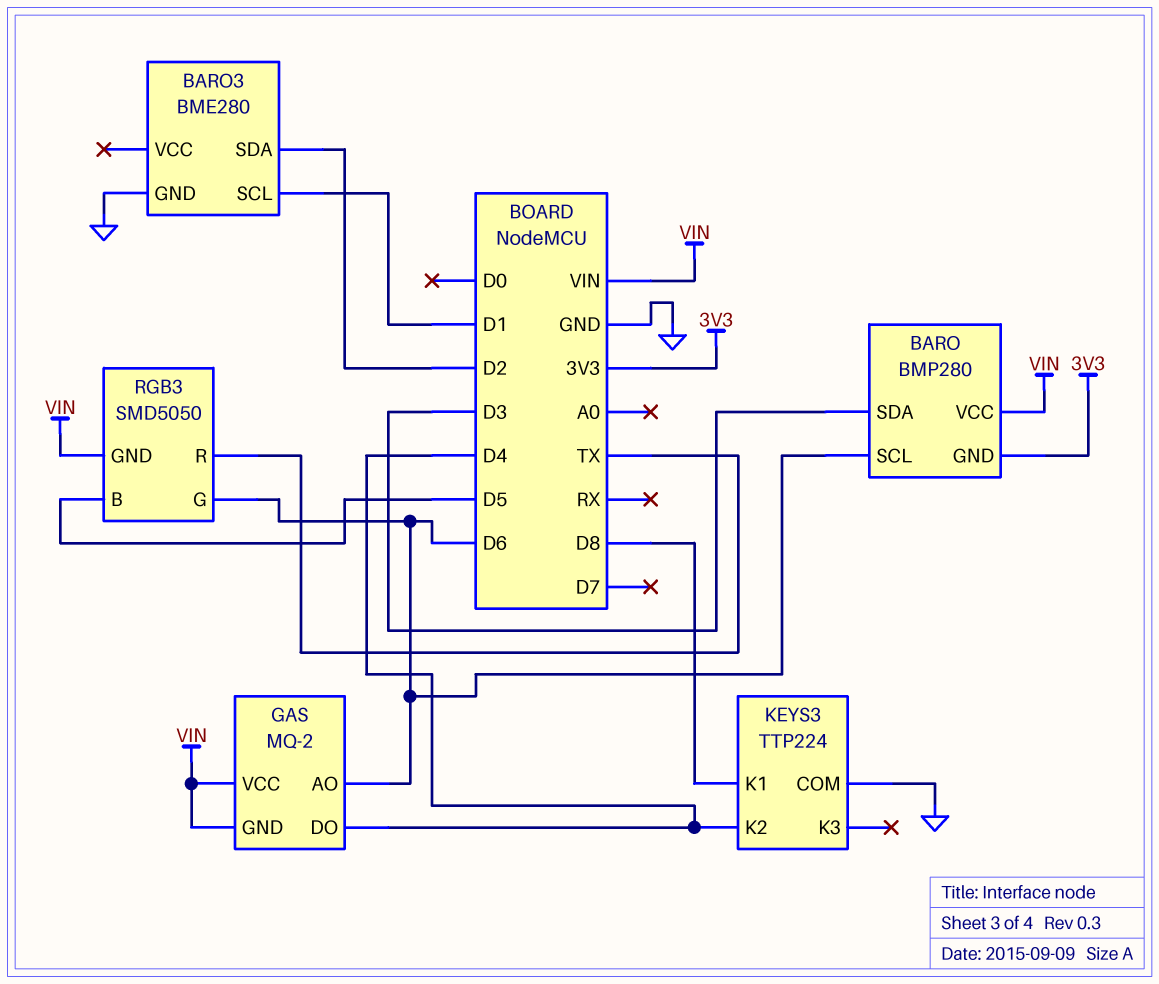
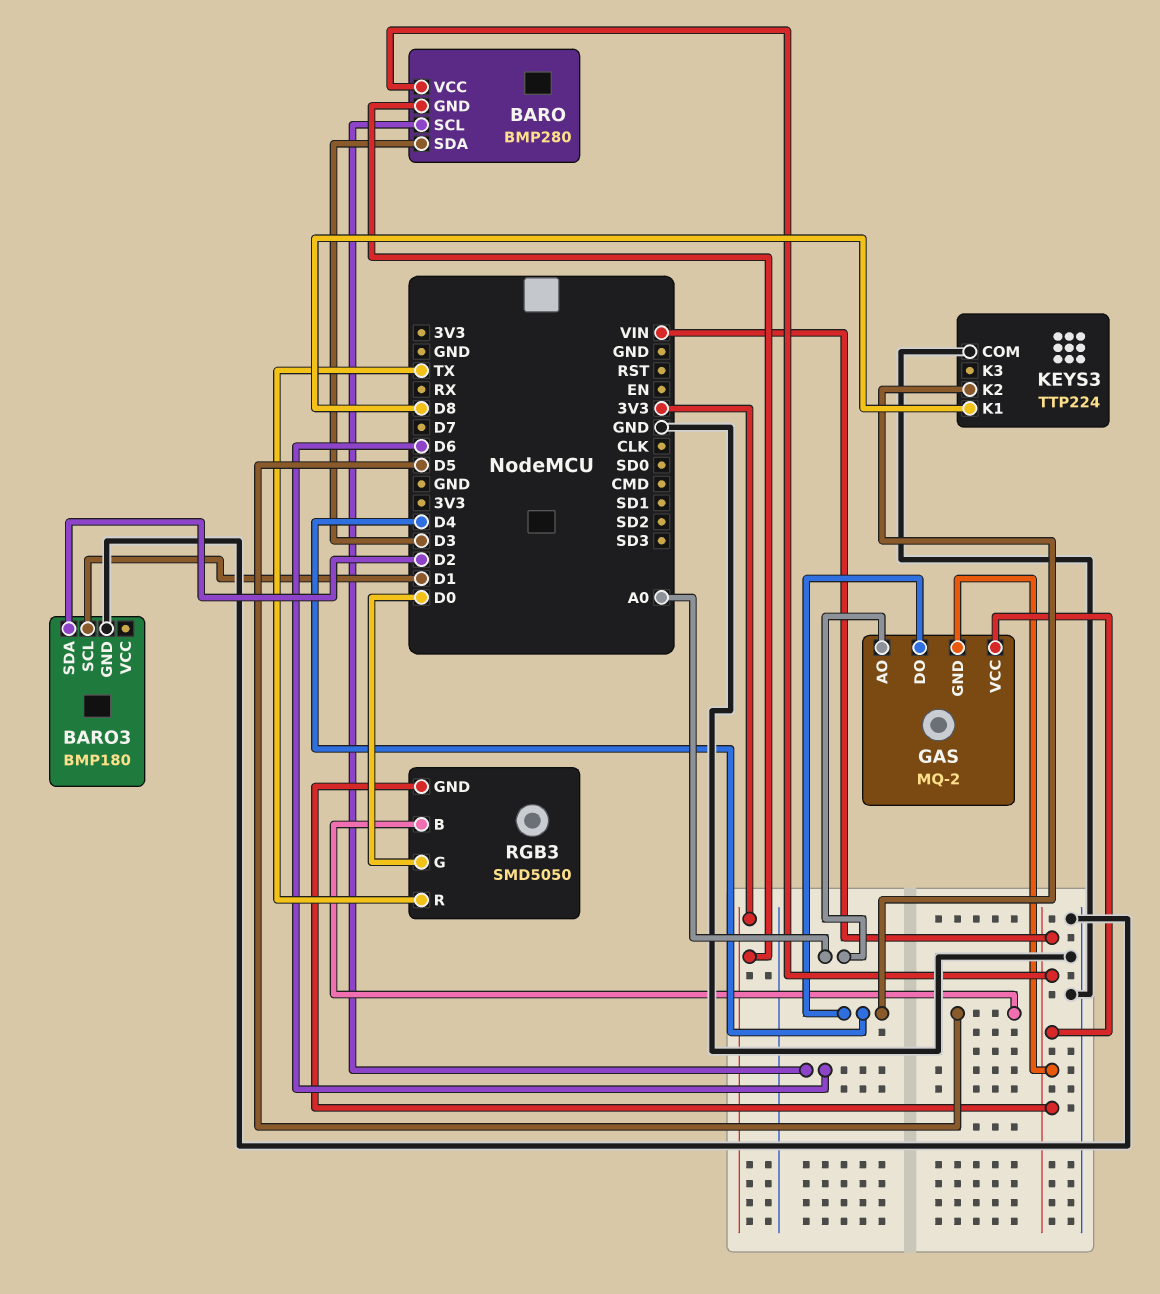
BARO3: BME280 -> BMP180
GAS pin AO: D6 -> A0
RGB3 pin G: D6 -> D0

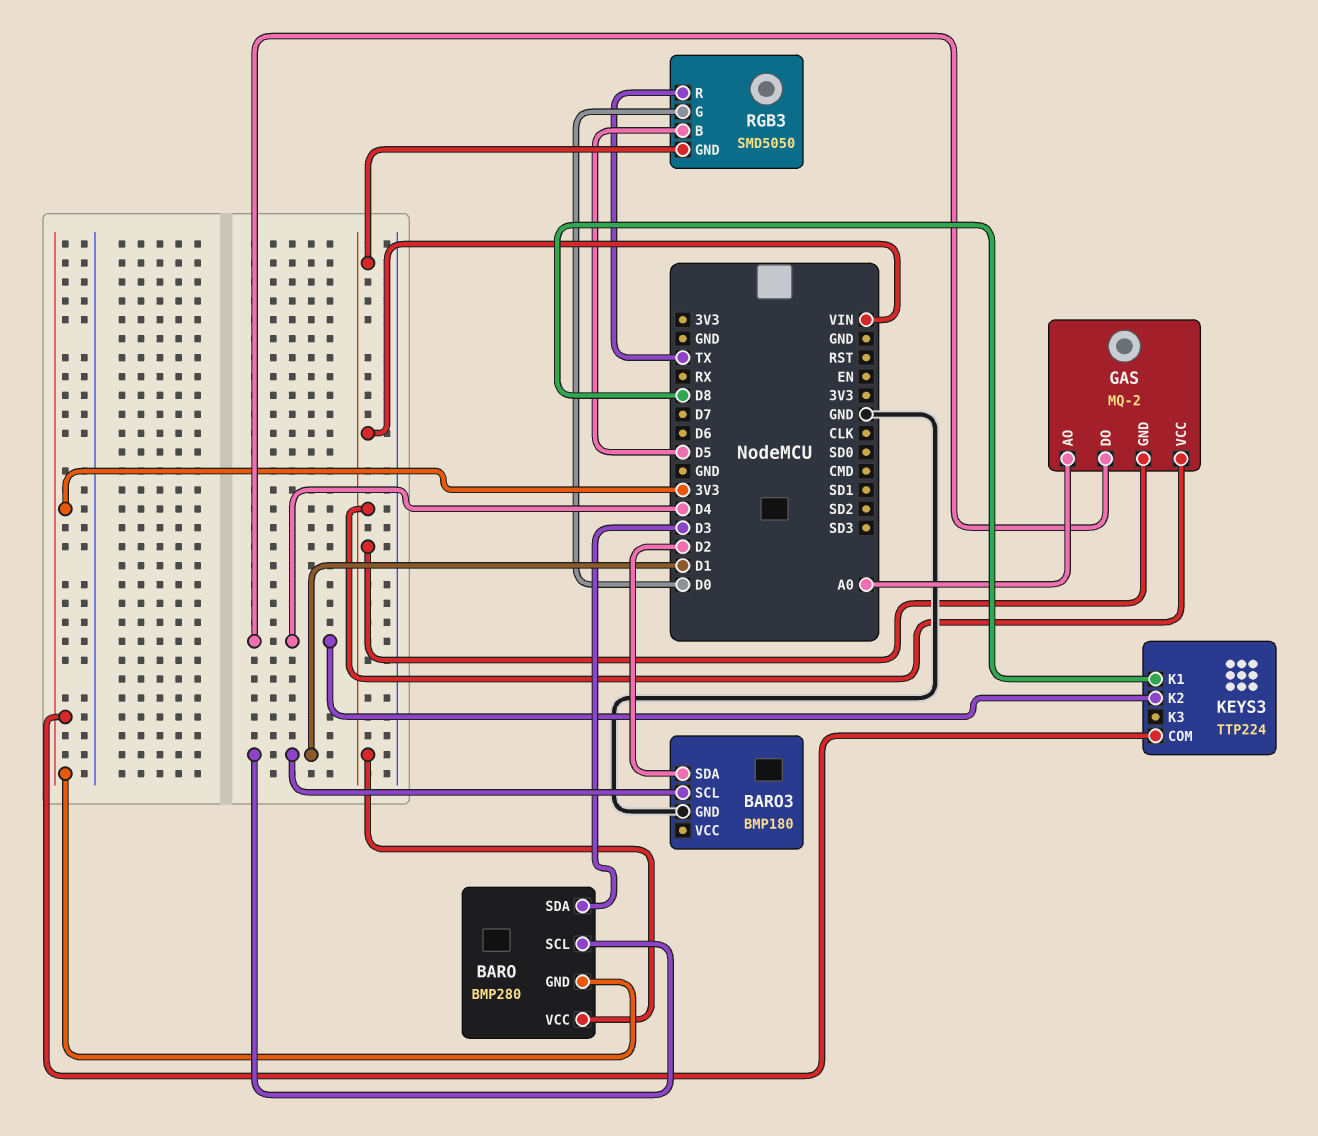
BARO pin SCL: D6 -> D1
KEYS3 pin COM: GND -> 3V3

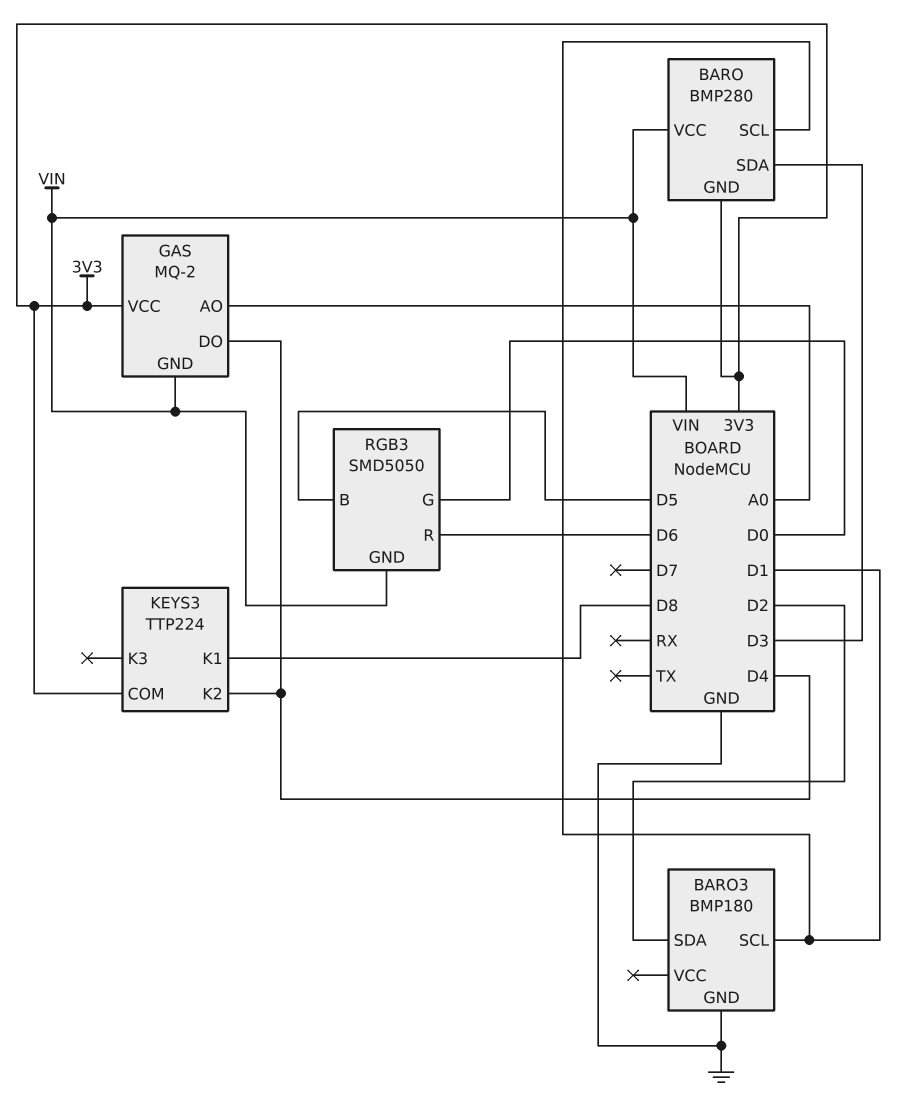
GAS pin VCC: VIN -> 3V3
RGB3 pin R: TX -> D6

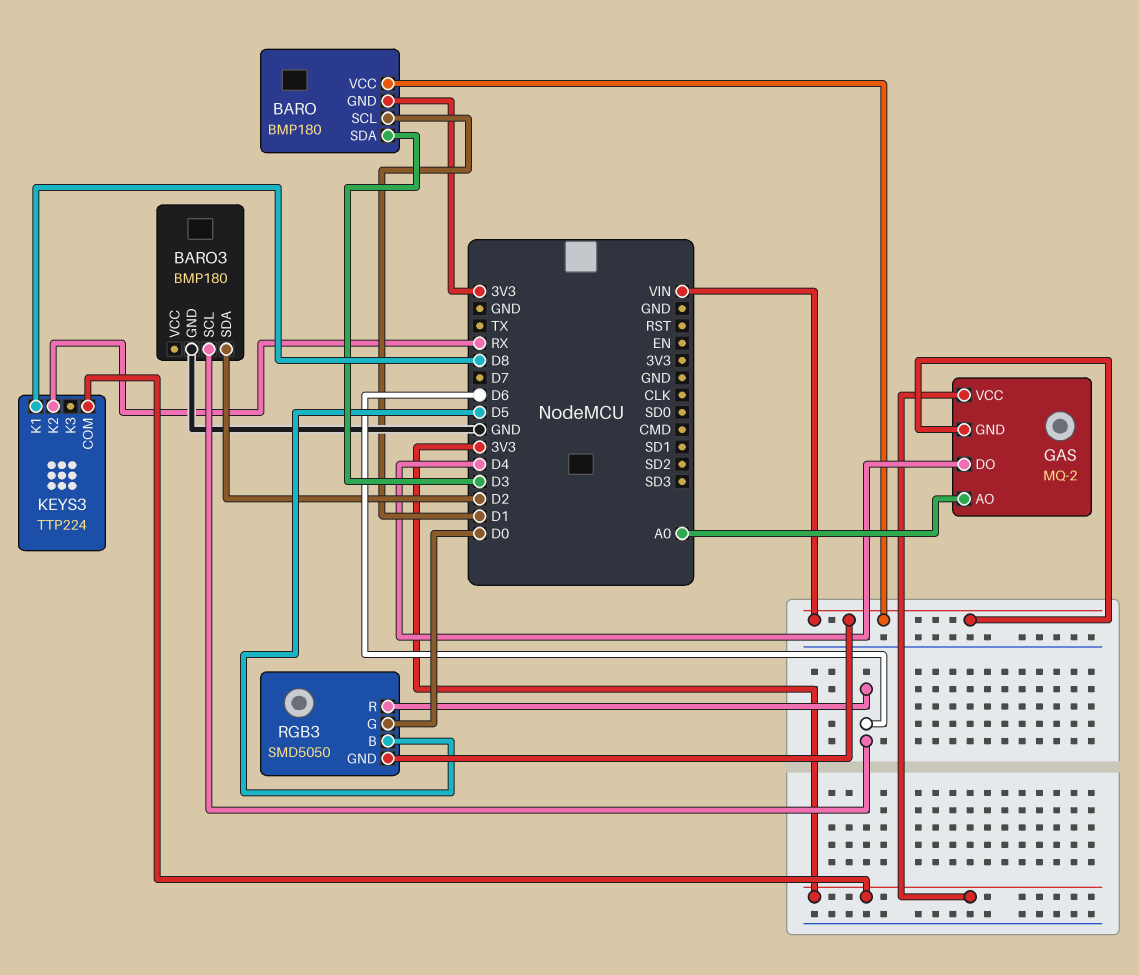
BARO: BMP280 -> BMP180
BARO3 pin SCL: D1 -> D6
KEYS3 pin K2: D4 -> RX

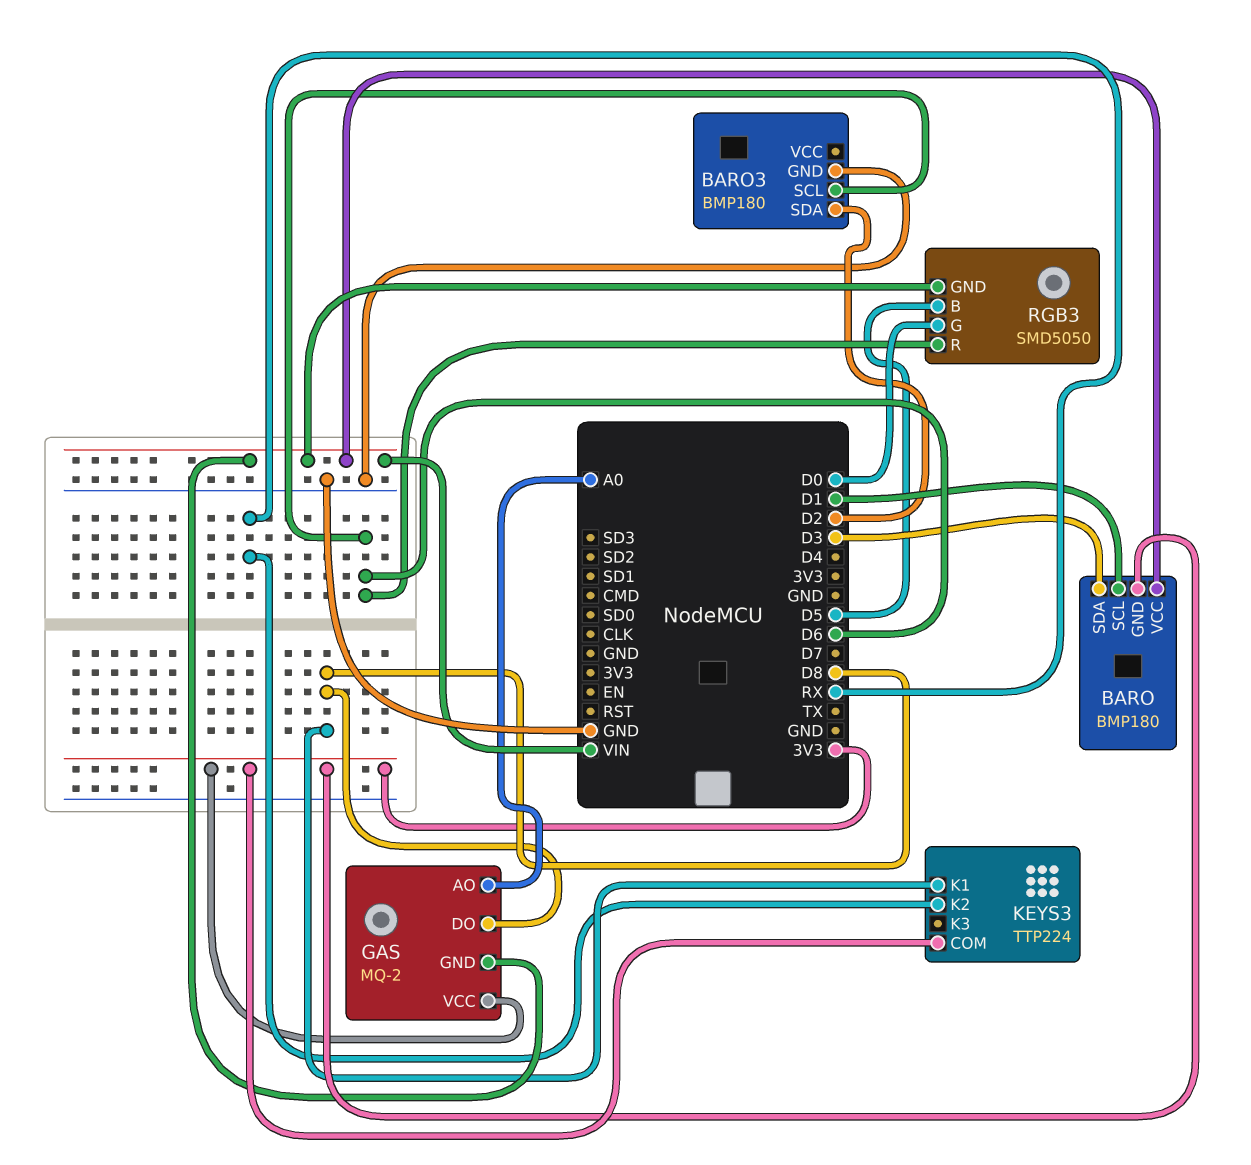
GAS pin DO: D4 -> D8

